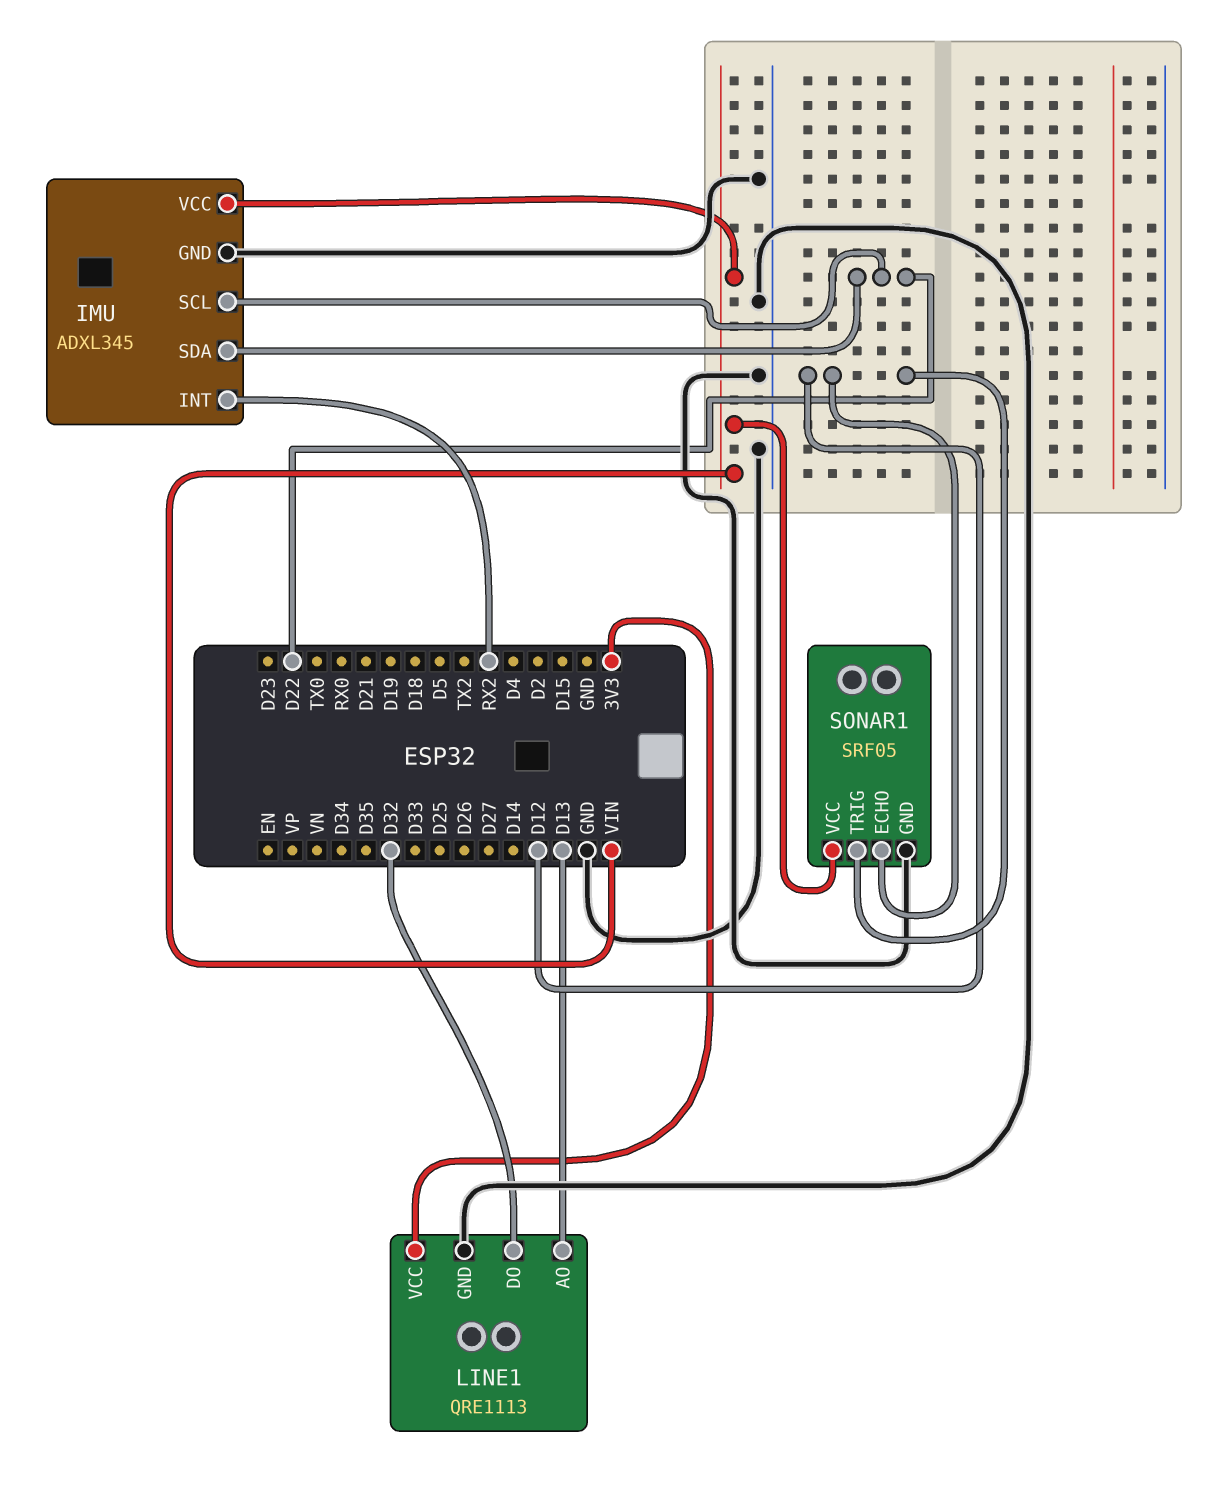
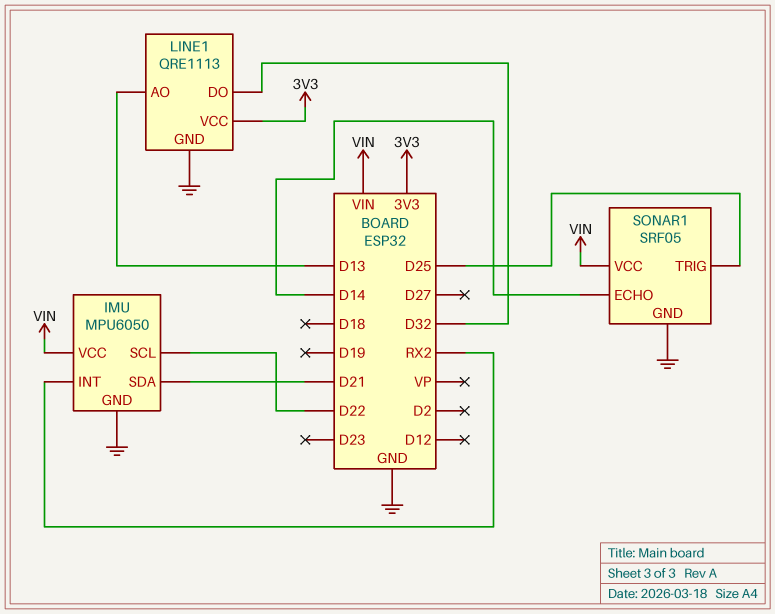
IMU: ADXL345 -> MPU6050
IMU pin SDA: D22 -> D21
SONAR1 pin ECHO: D12 -> D14
SONAR1 pin TRIG: D12 -> D25

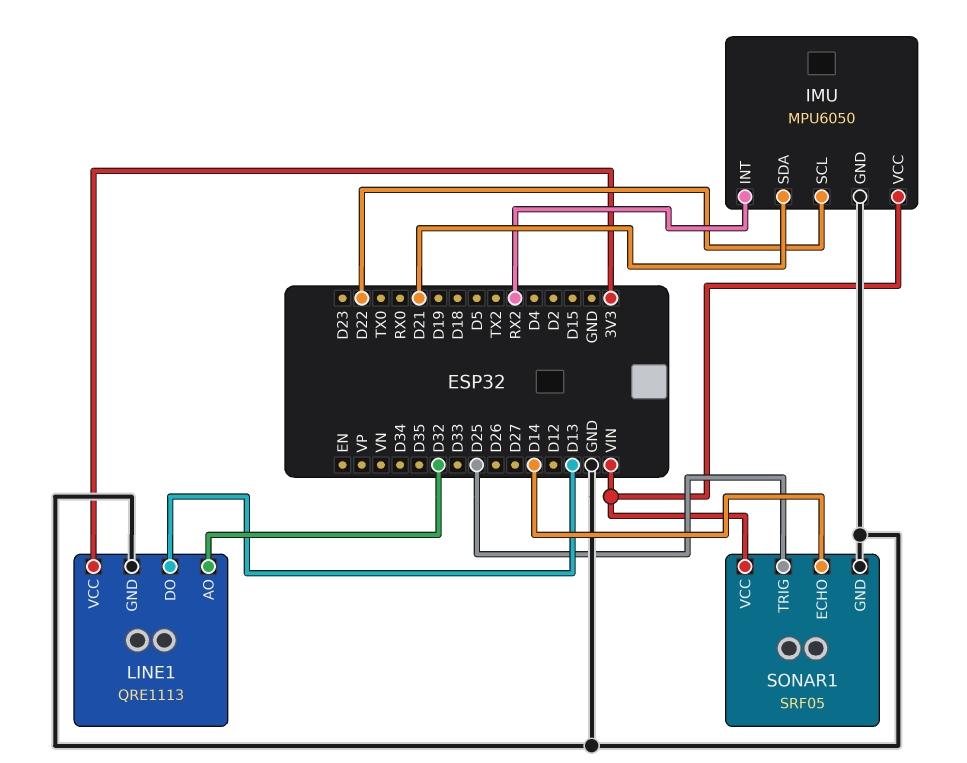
LINE1 pin AO: D13 -> D32
LINE1 pin DO: D32 -> D13

